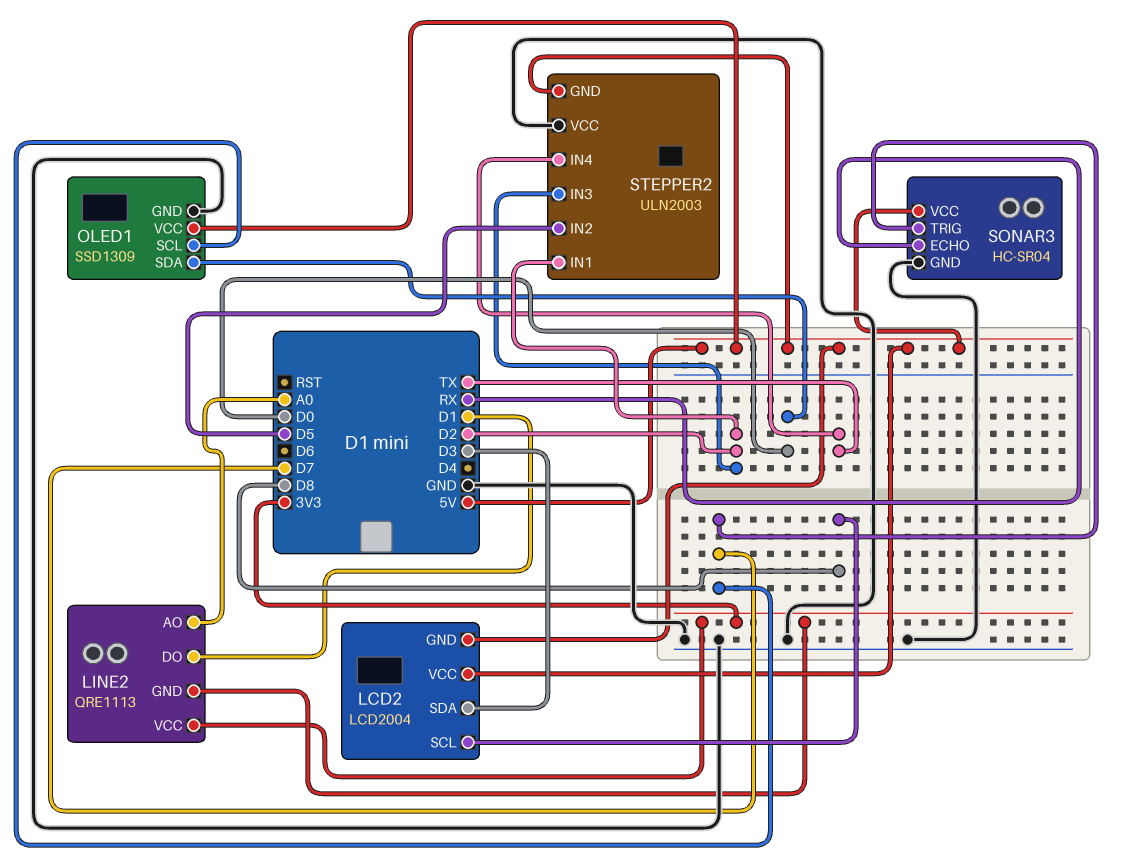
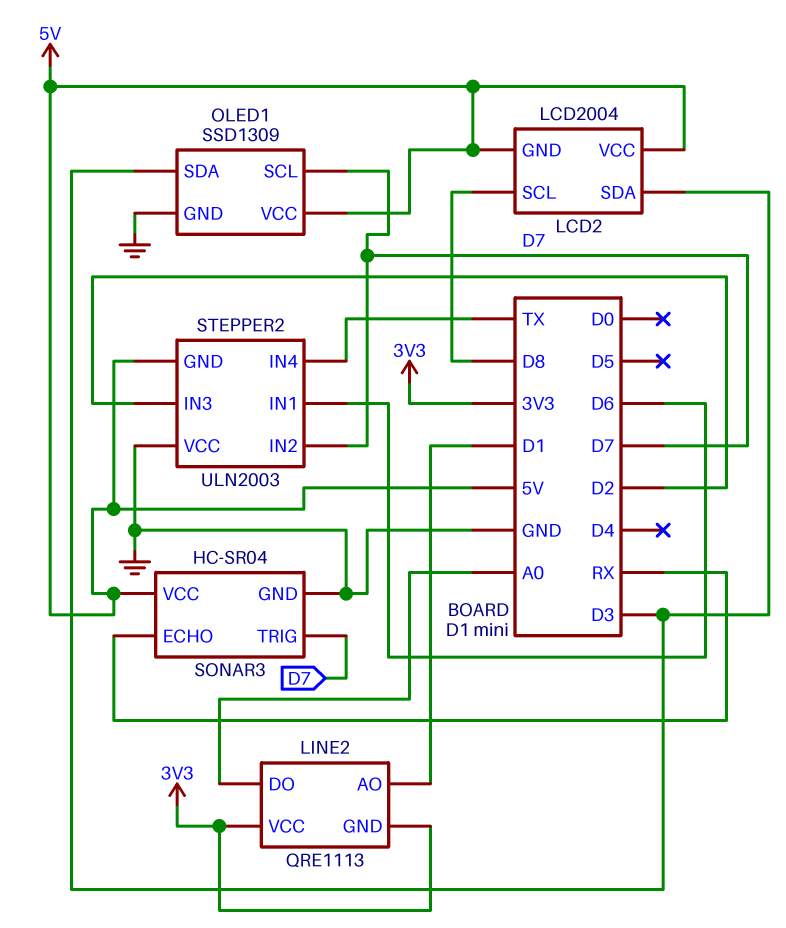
LINE2 pin AO: A0 -> D1
LINE2 pin DO: D1 -> A0
OLED1 pin SDA: D0 -> D3
STEPPER2 pin IN1: D2 -> D6
STEPPER2 pin IN2: D5 -> D7

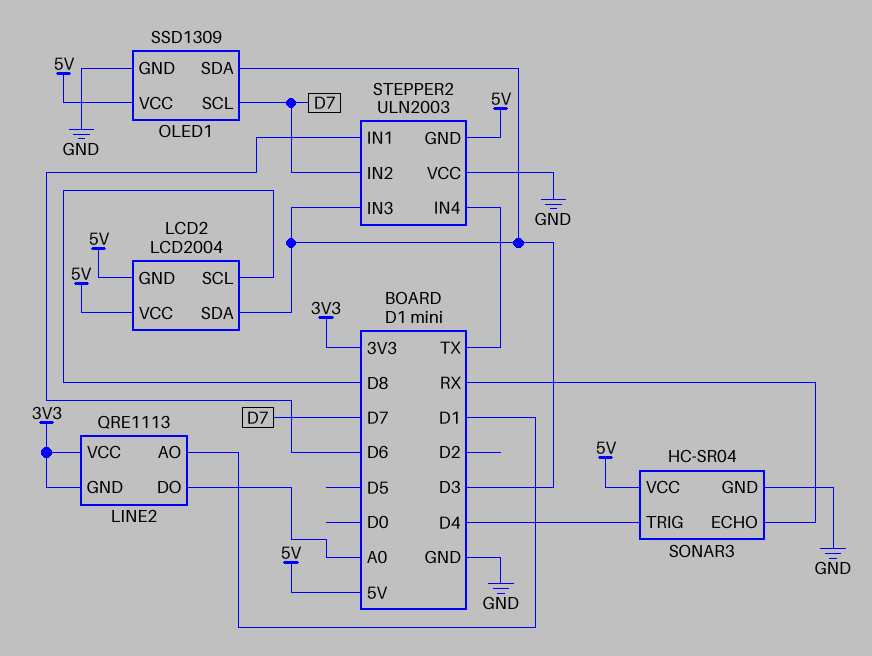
SONAR3 pin TRIG: D7 -> D4
STEPPER2 pin IN3: D2 -> D3

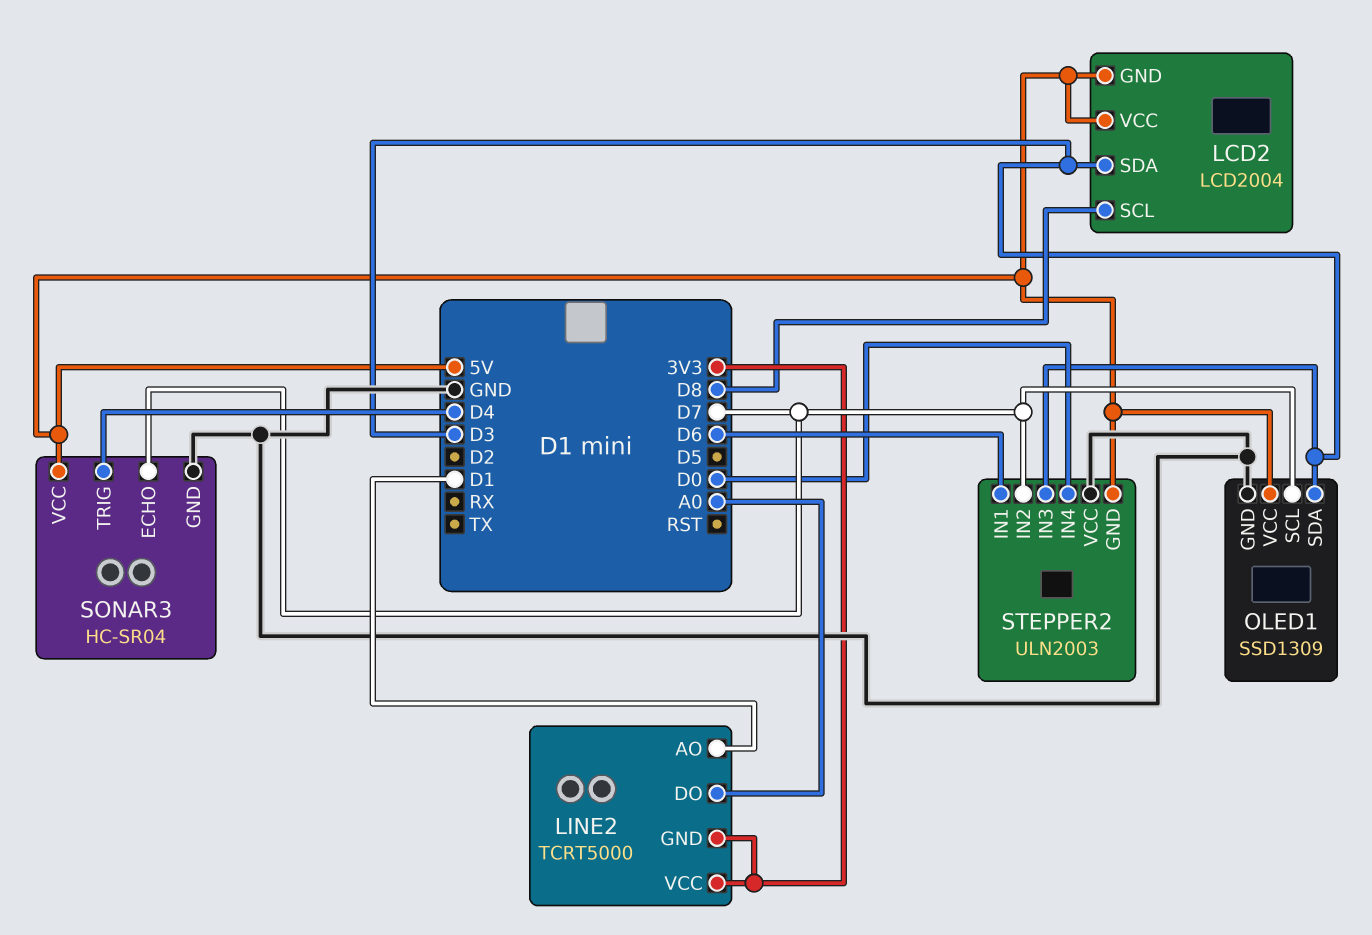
LINE2: QRE1113 -> TCRT5000
SONAR3 pin ECHO: RX -> D7
STEPPER2 pin IN4: TX -> D0

